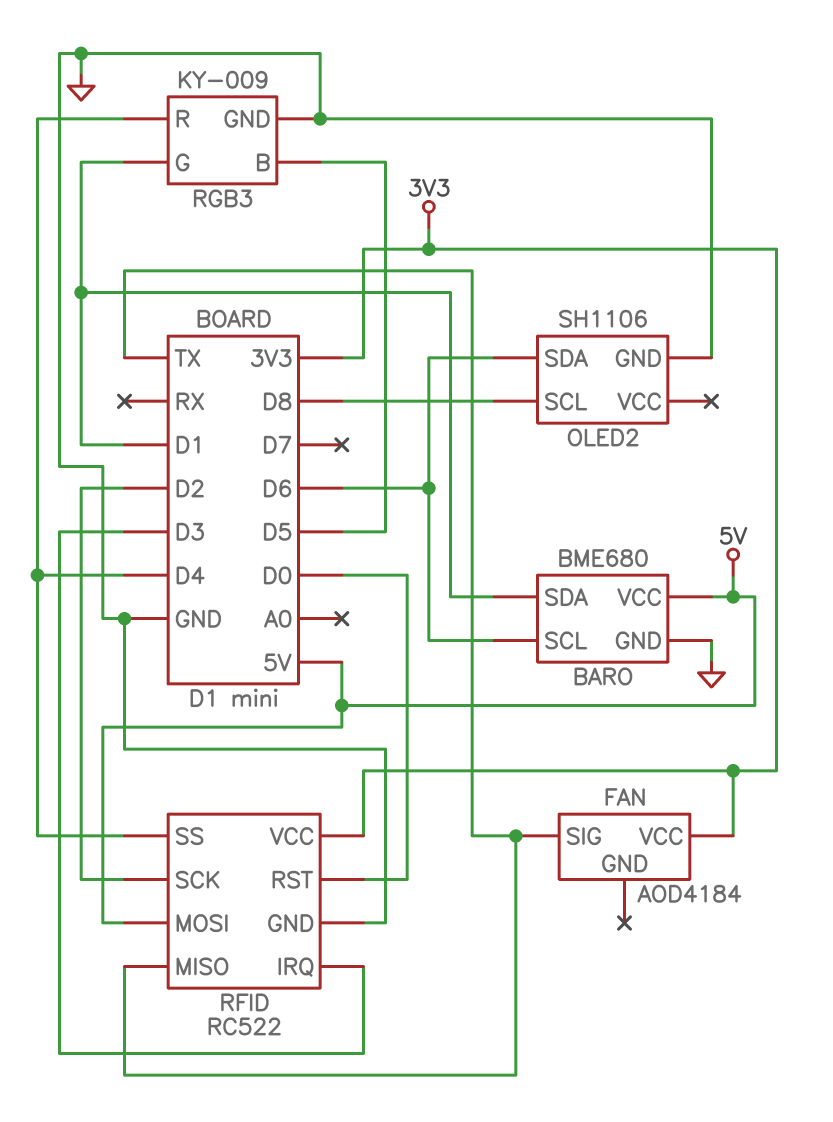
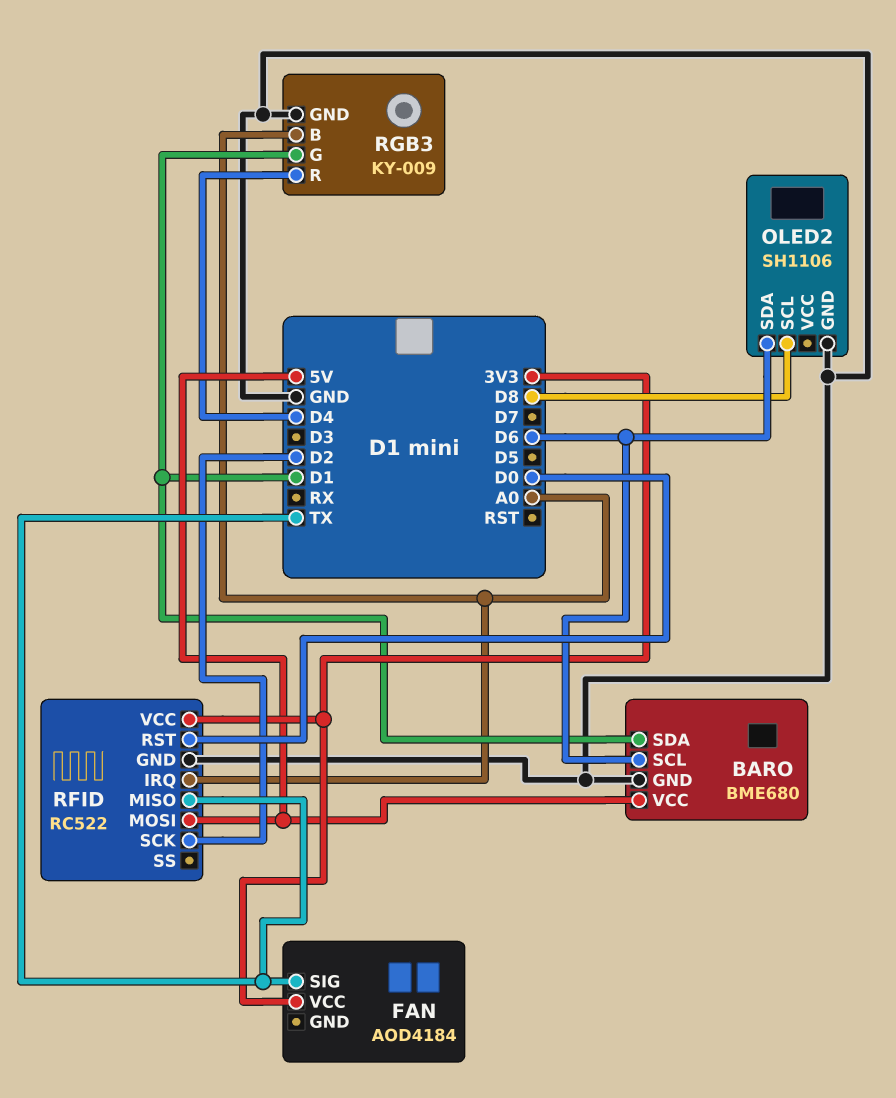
RFID pin IRQ: D3 -> A0
RFID pin SS: D4 -> none
RGB3 pin B: D5 -> A0

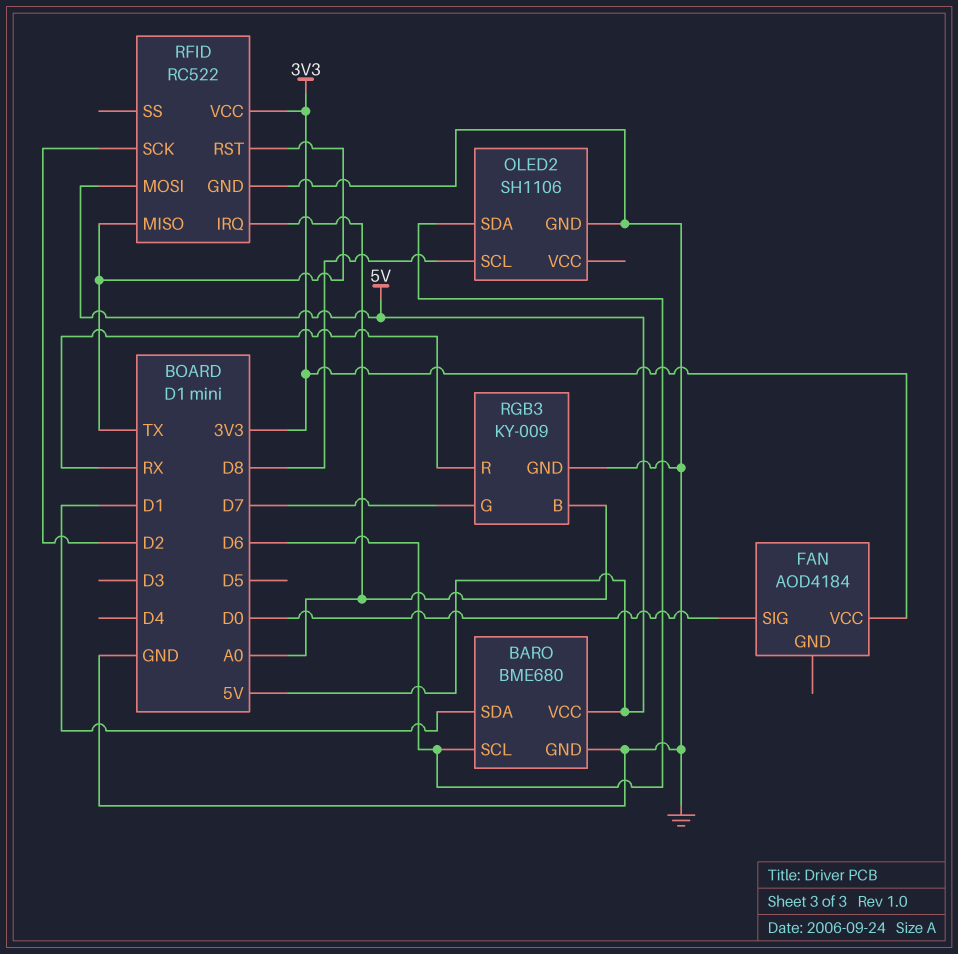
FAN pin SIG: TX -> D0
RFID pin RST: D0 -> TX
RGB3 pin G: D1 -> D7
RGB3 pin R: D4 -> RX

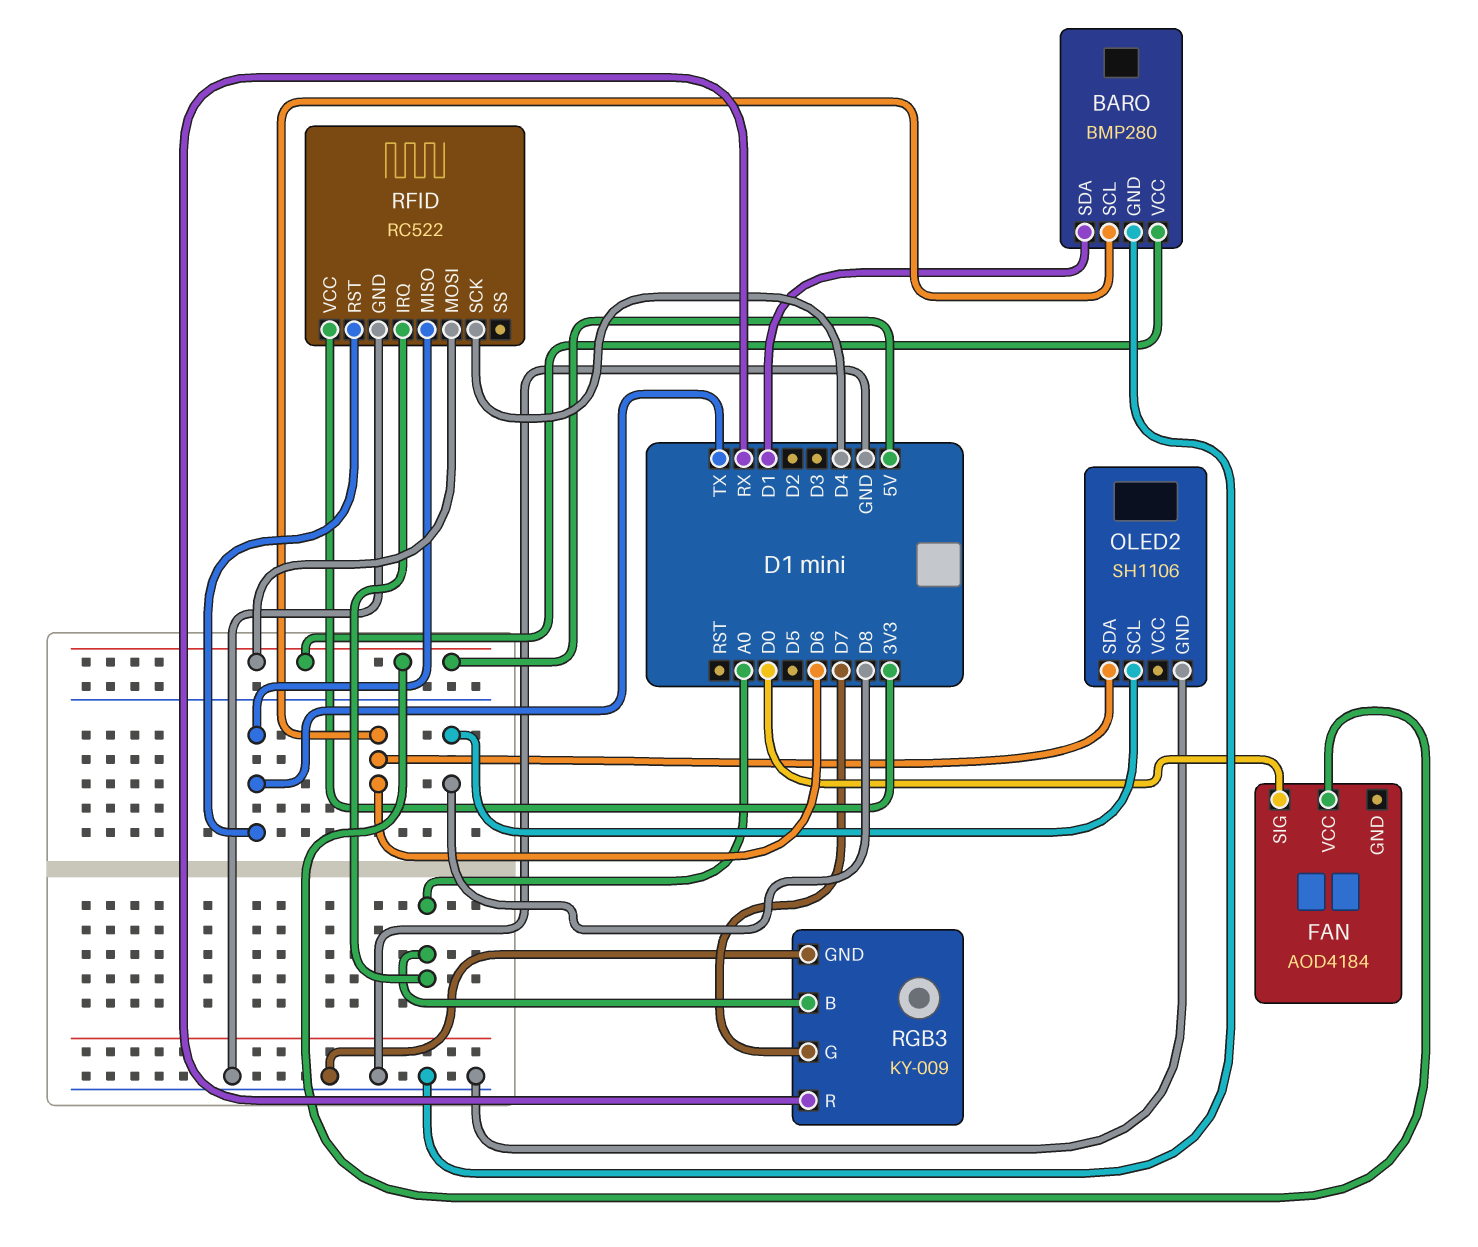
BARO: BME680 -> BMP280
FAN pin VCC: 3V3 -> 5V
RFID pin SCK: D2 -> D4

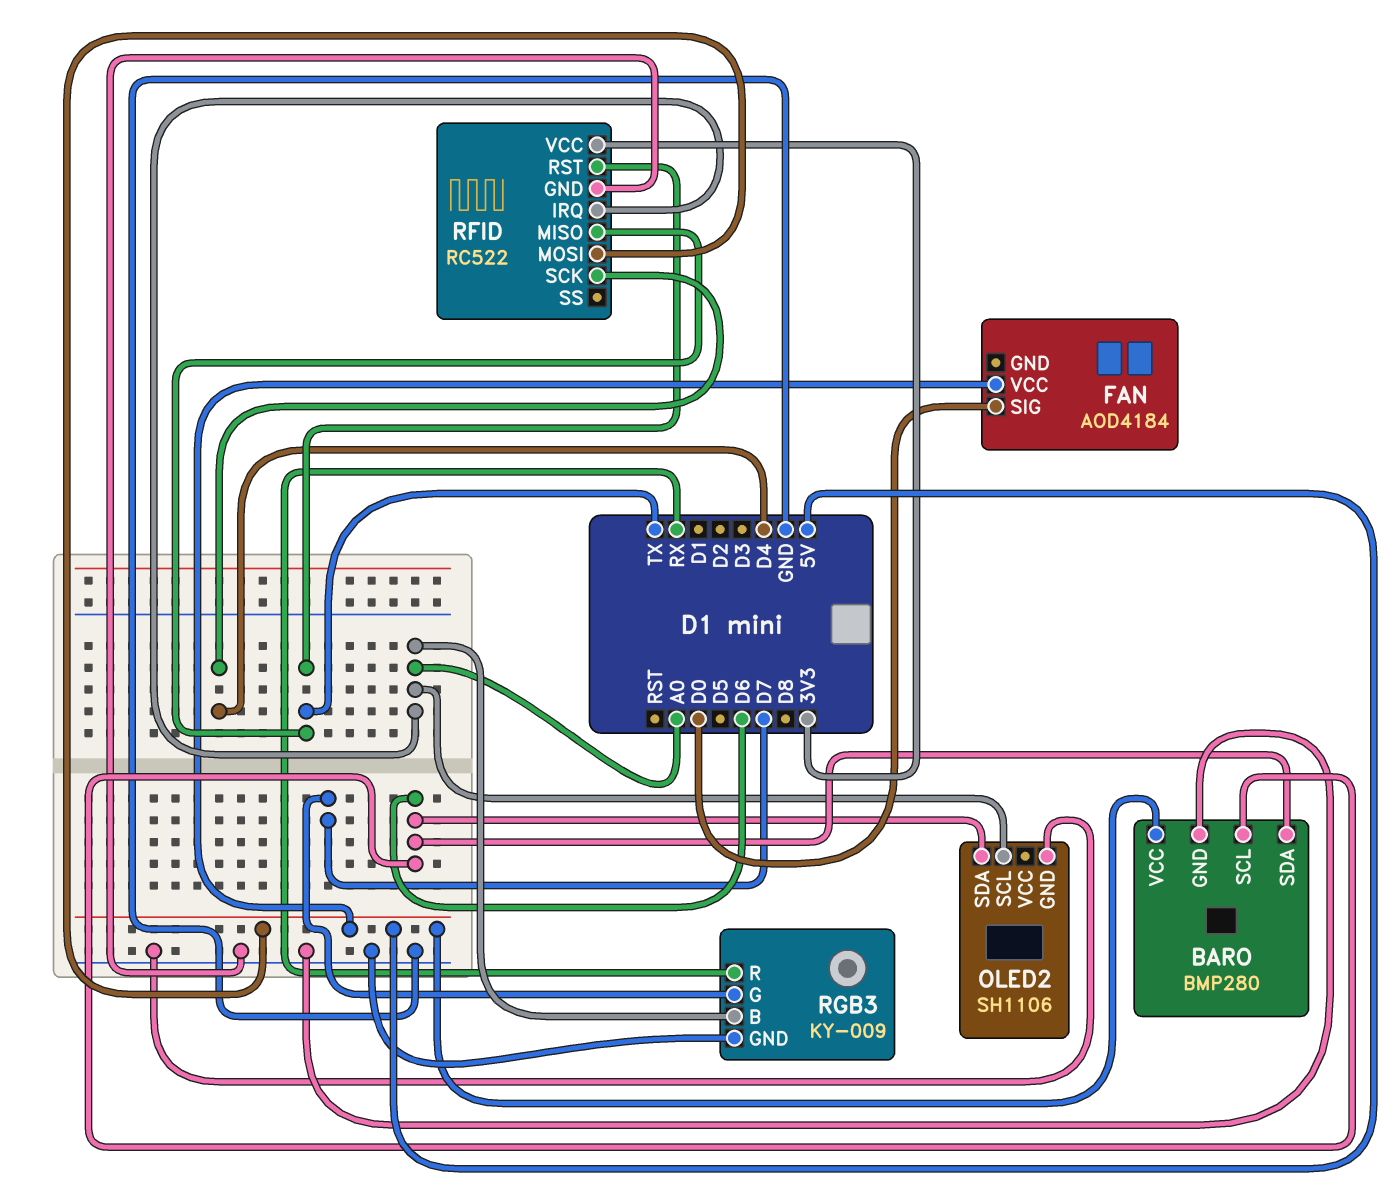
BARO pin SDA: D1 -> D6
OLED2 pin SCL: D8 -> A0

